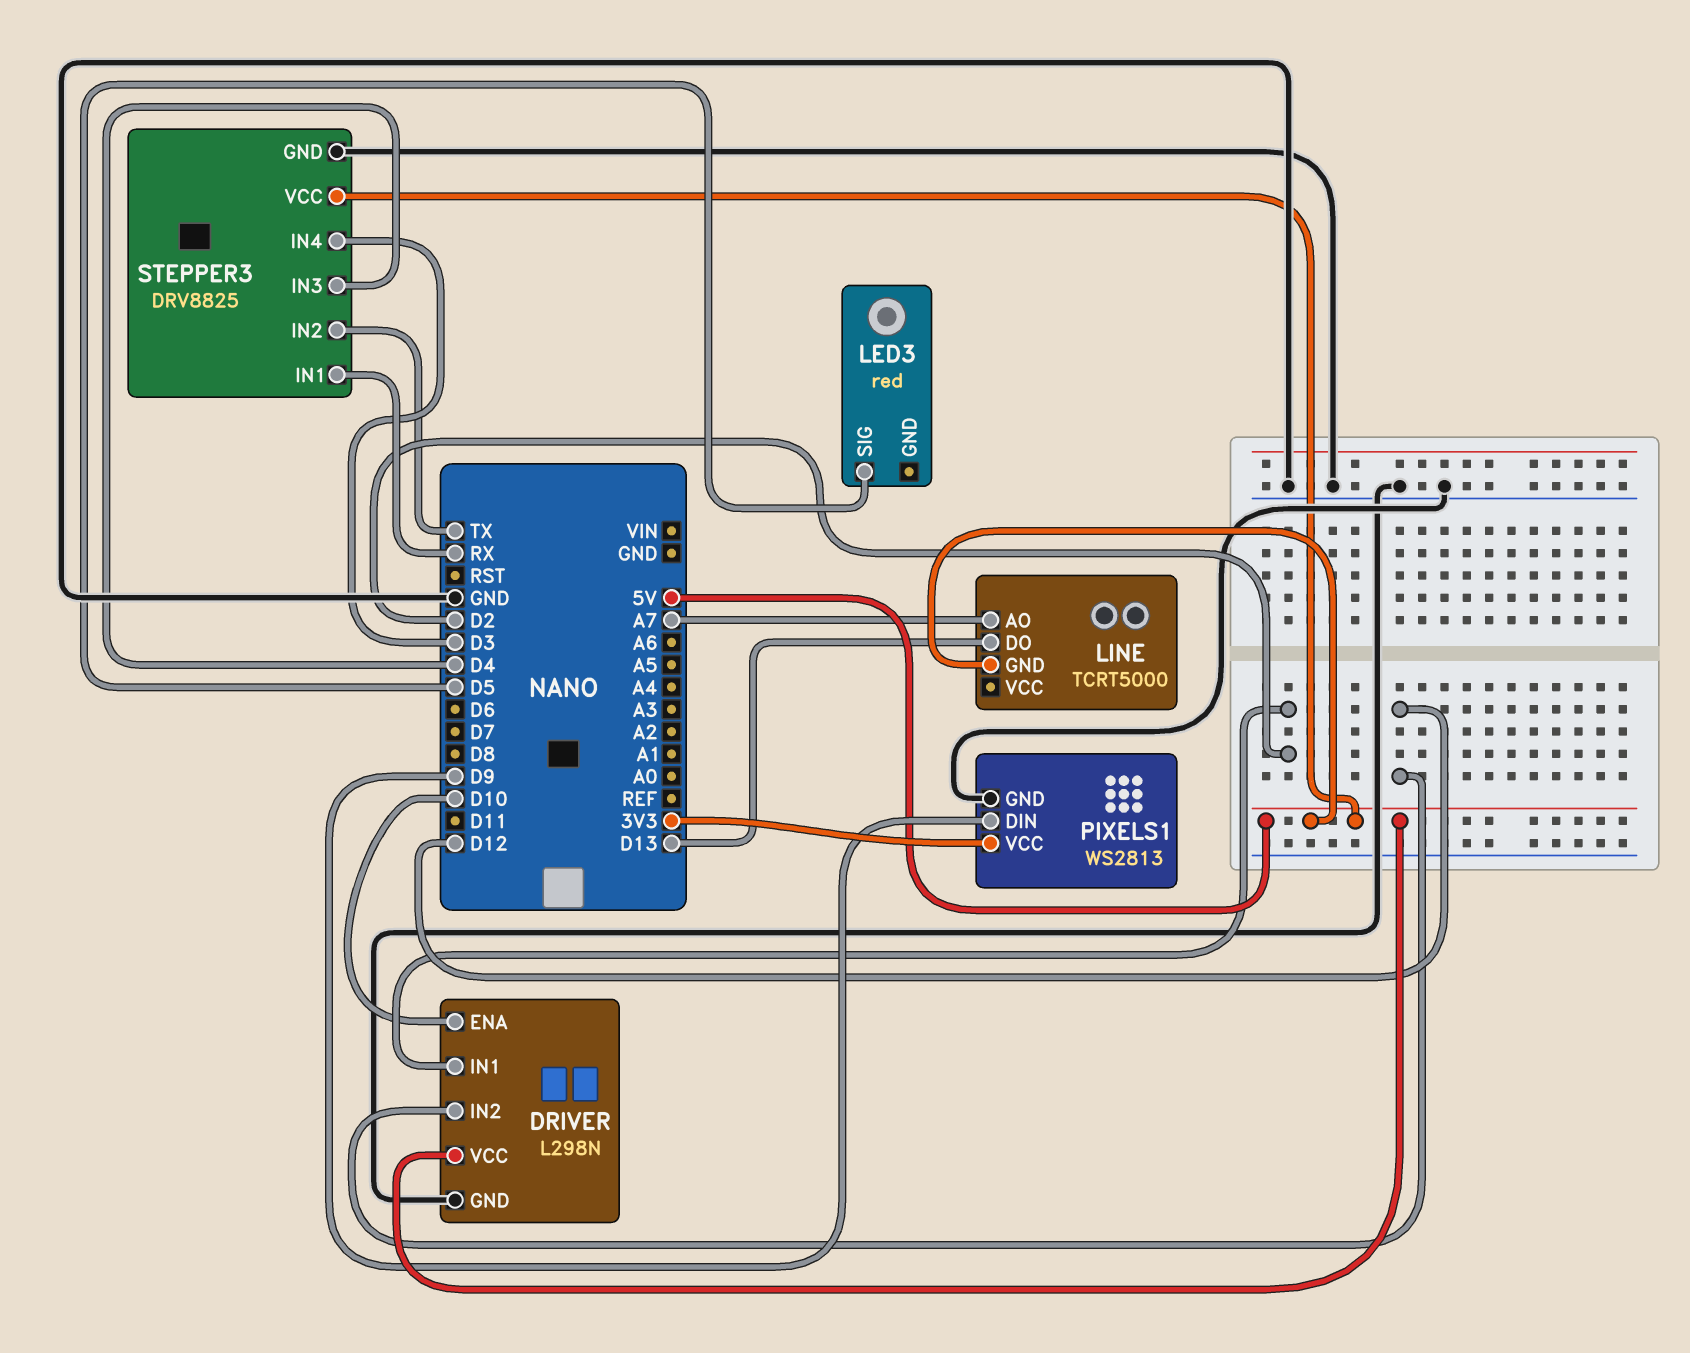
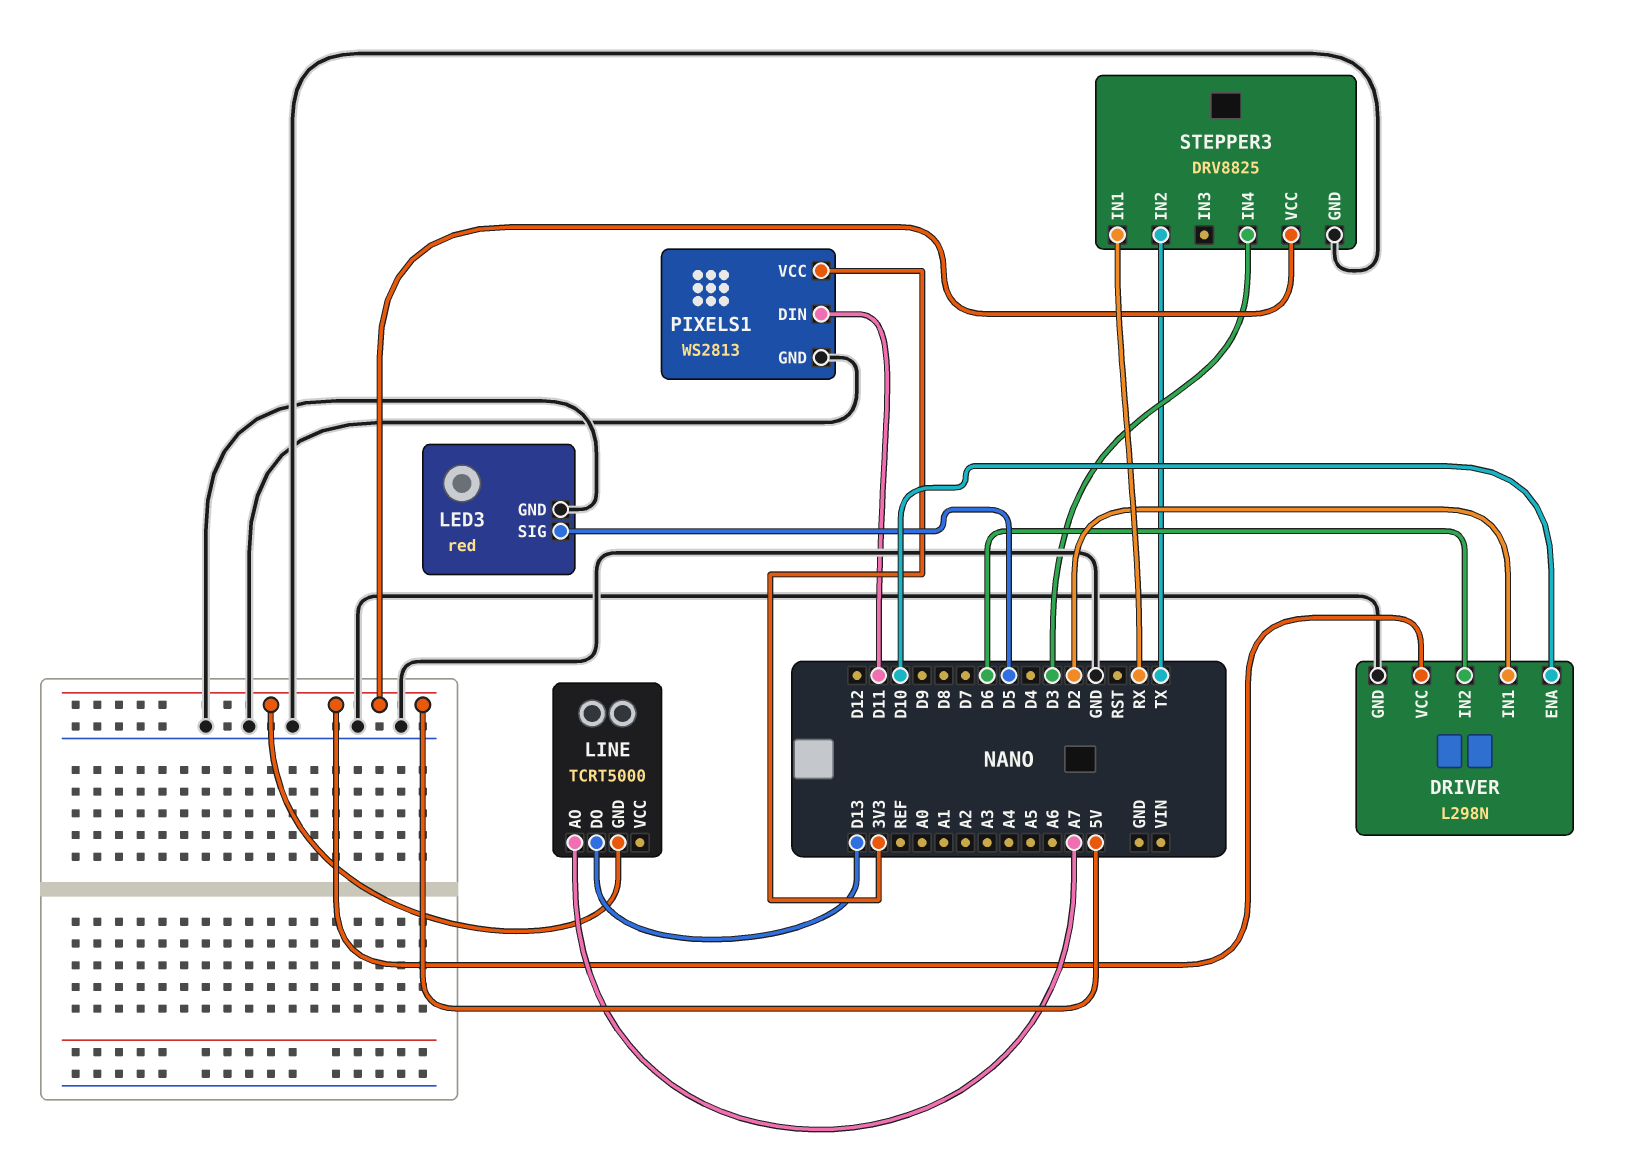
DRIVER pin IN2: D12 -> D6
LED3 pin GND: none -> GND
PIXELS1 pin DIN: D9 -> D11
STEPPER3 pin IN3: D4 -> none

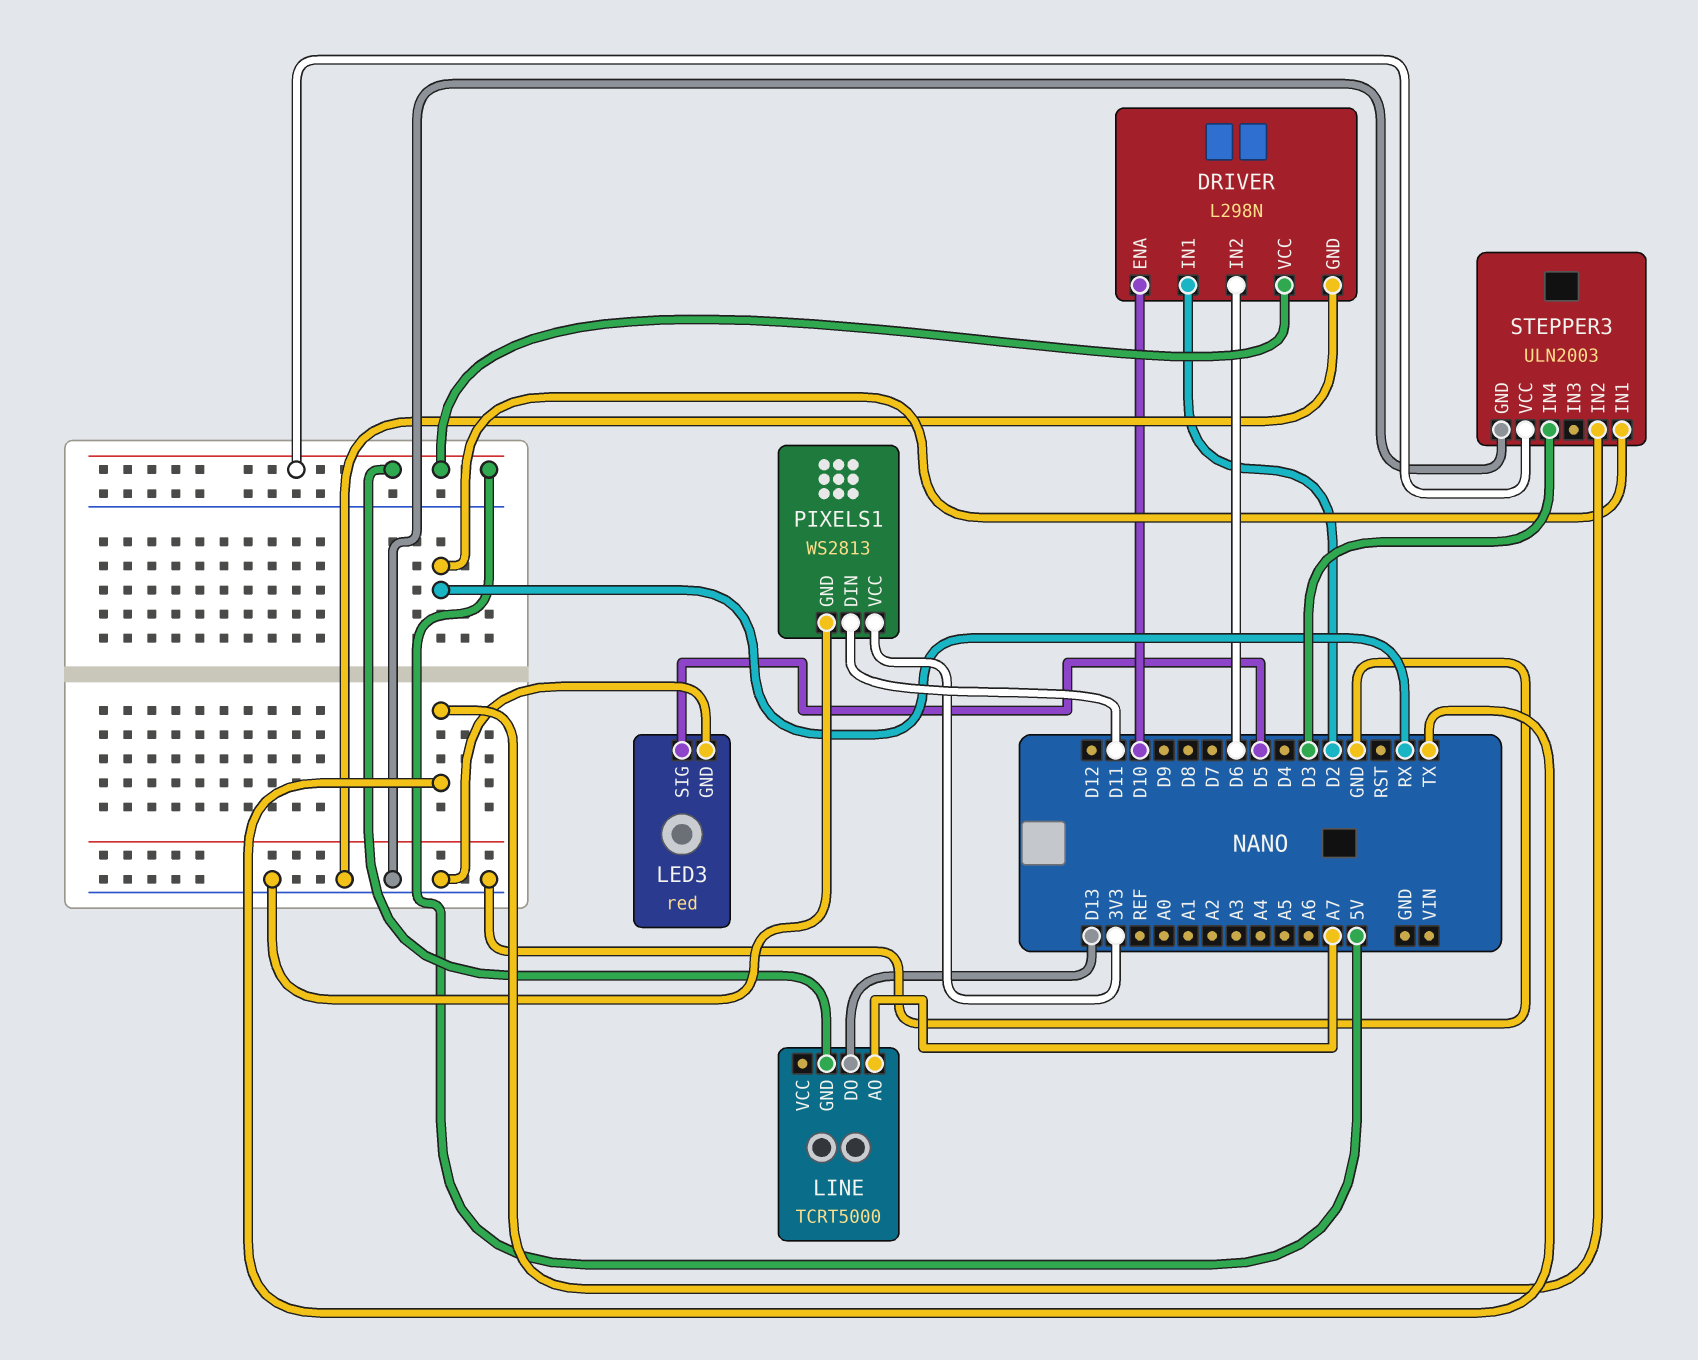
STEPPER3: DRV8825 -> ULN2003

